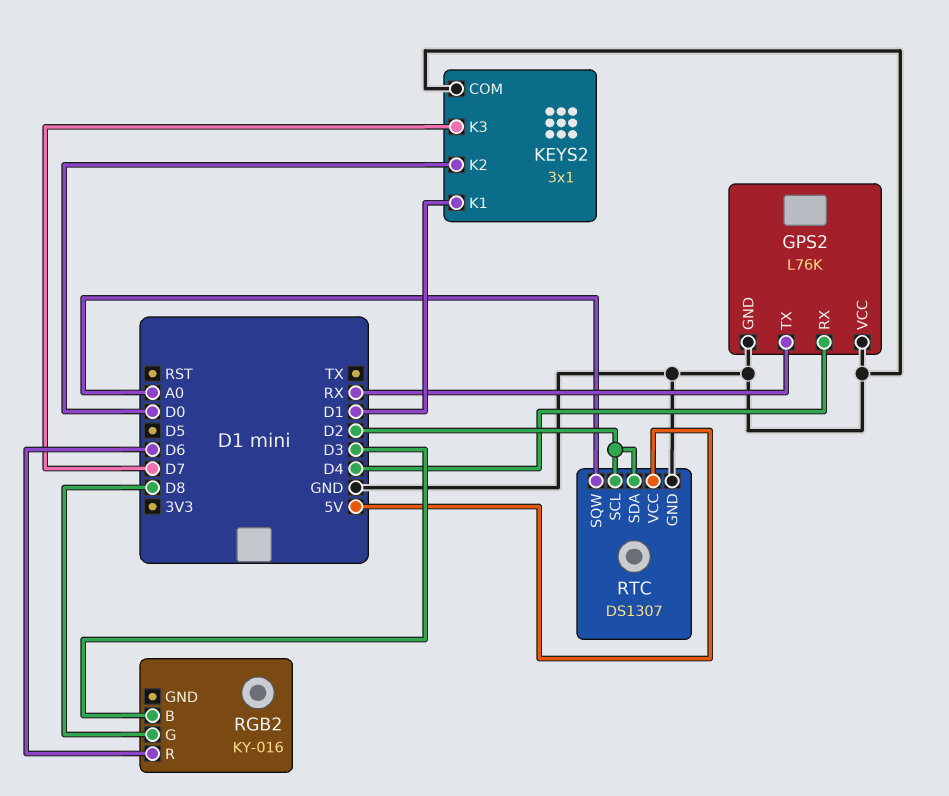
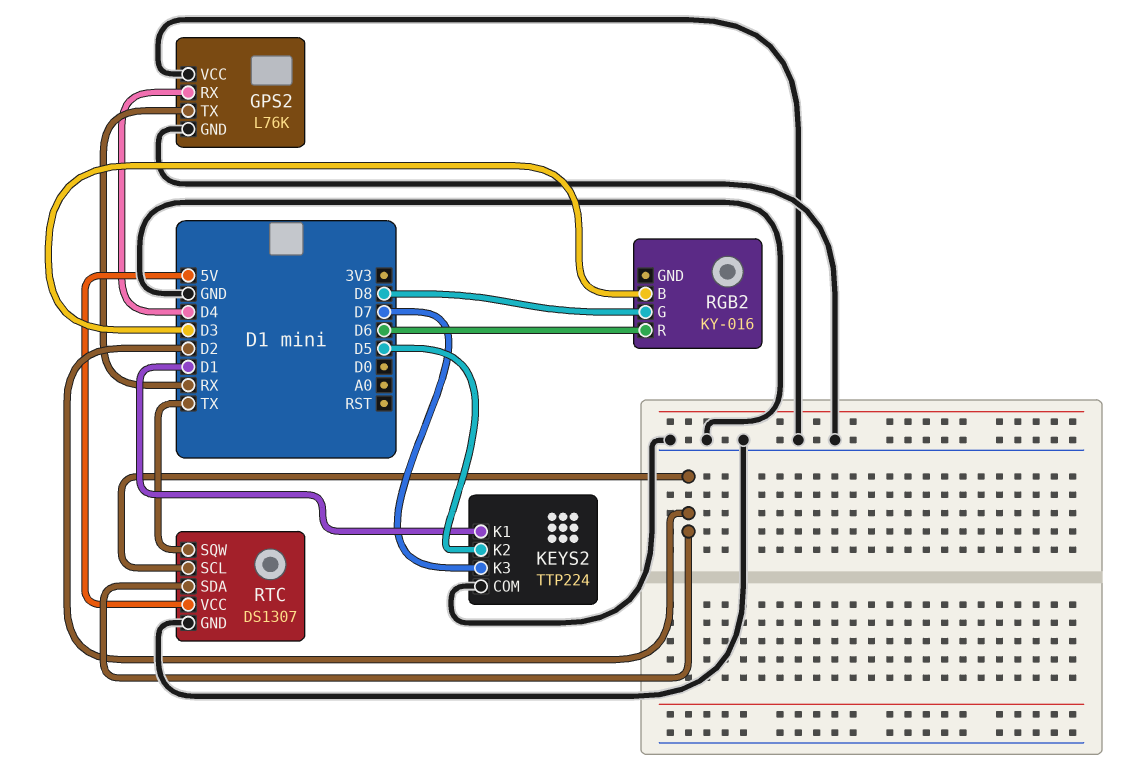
KEYS2: 3x1 -> TTP224
KEYS2 pin K2: D0 -> D5
RTC pin SQW: A0 -> TX

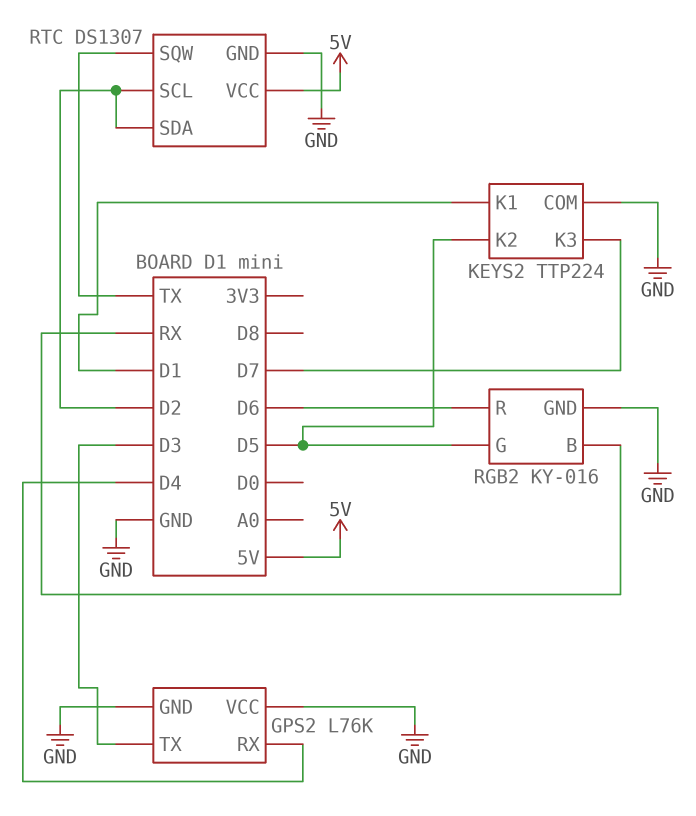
GPS2 pin TX: RX -> D3
RGB2 pin B: D3 -> RX
RGB2 pin G: D8 -> D5
RGB2 pin GND: none -> GND

